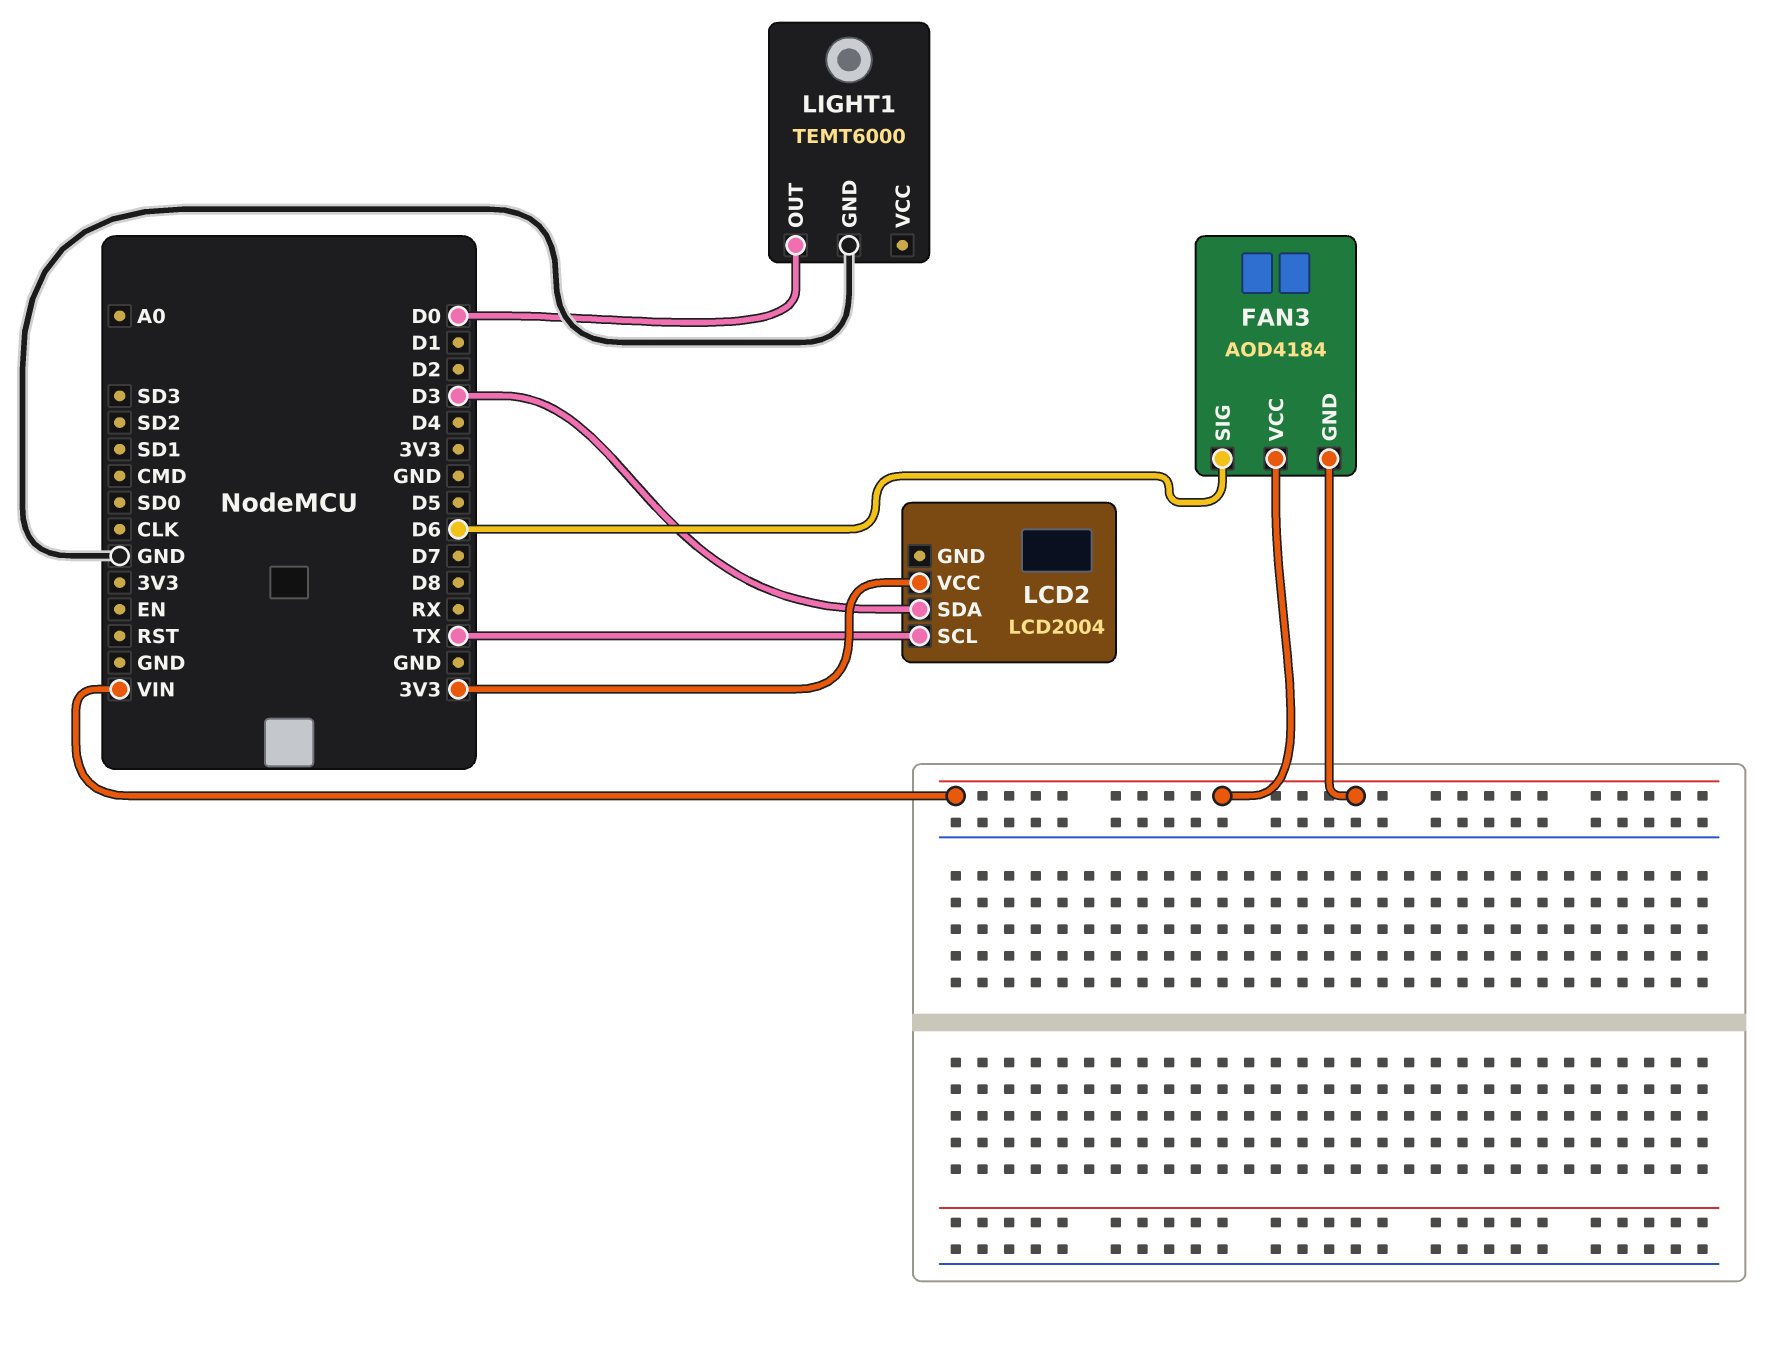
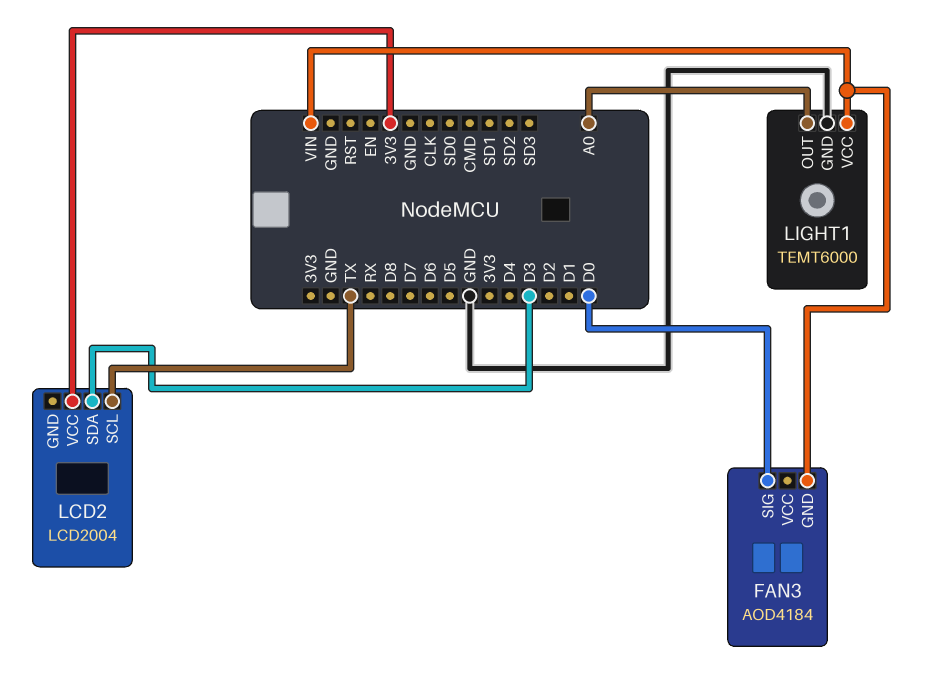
FAN3 pin SIG: D6 -> D0
FAN3 pin VCC: VIN -> none
LIGHT1 pin OUT: D0 -> A0
LIGHT1 pin VCC: none -> VIN

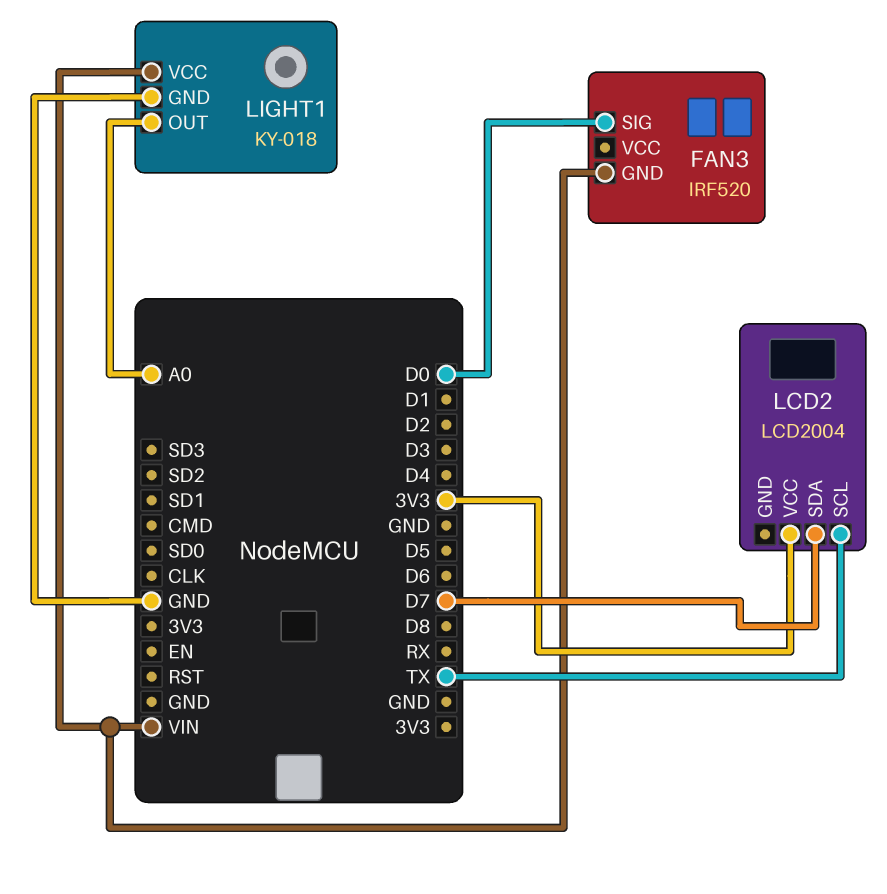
FAN3: AOD4184 -> IRF520
LCD2 pin SDA: D3 -> D7
LIGHT1: TEMT6000 -> KY-018

